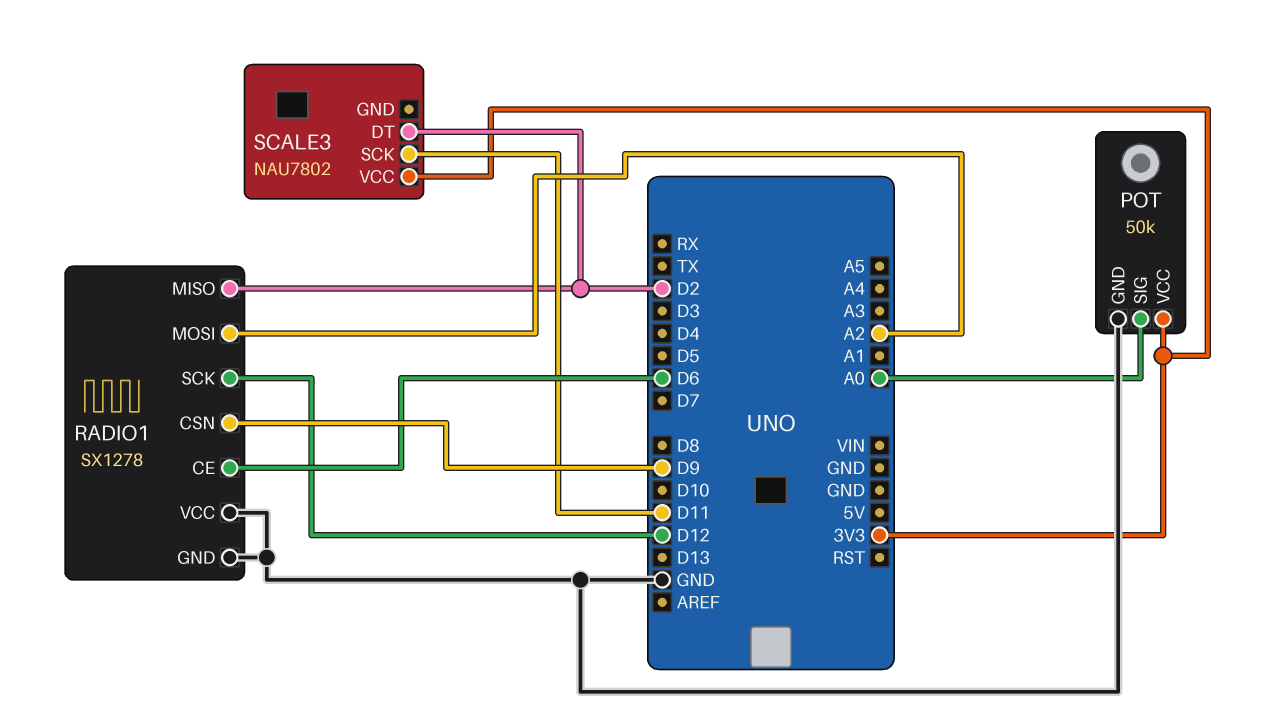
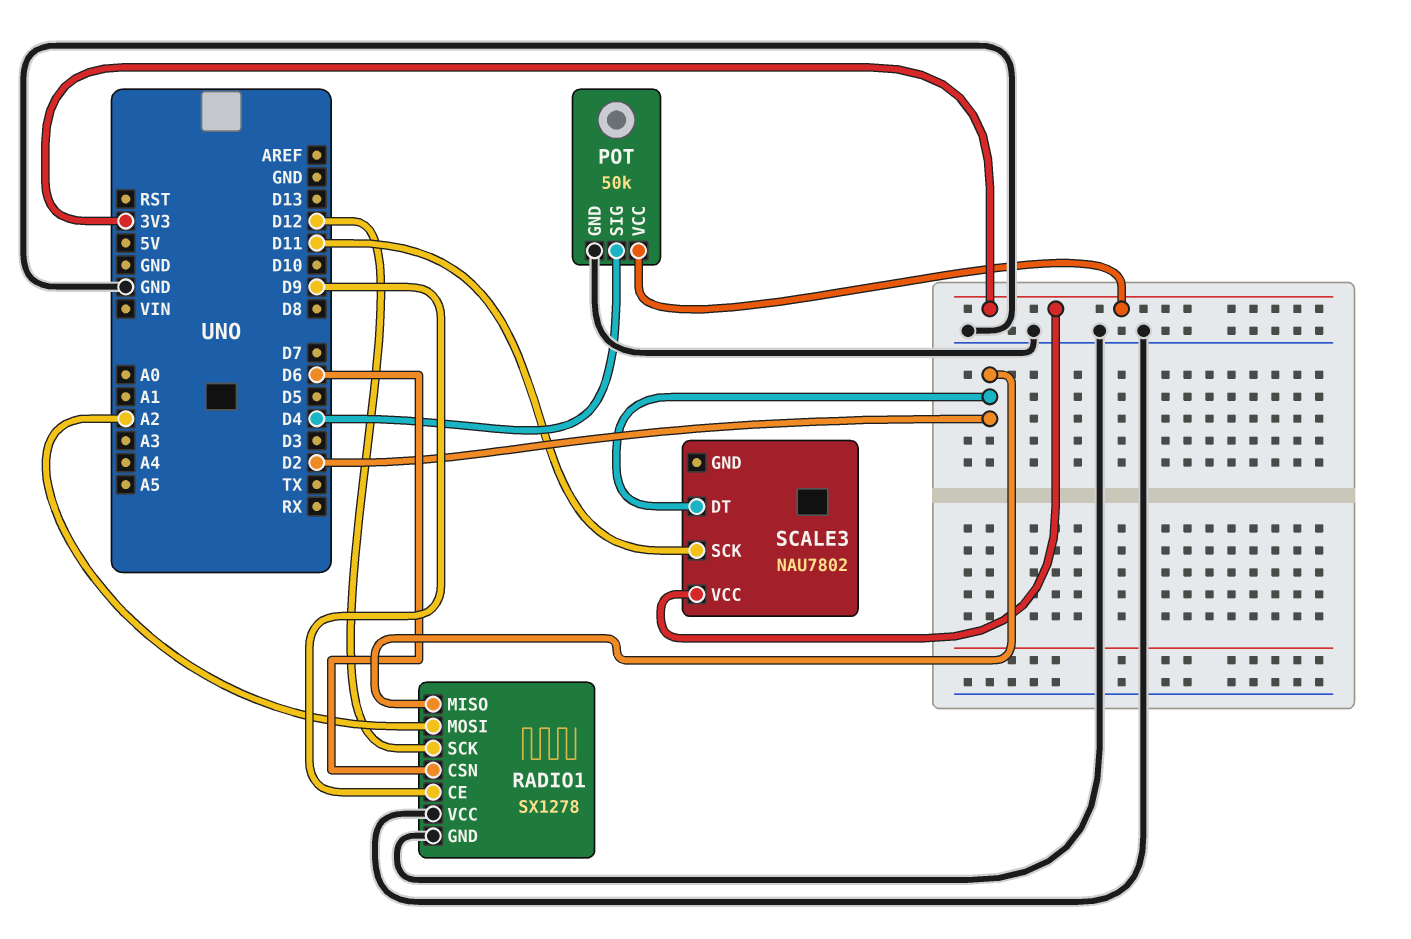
POT pin SIG: A0 -> D4
RADIO1 pin CE: D6 -> D9
RADIO1 pin CSN: D9 -> D6

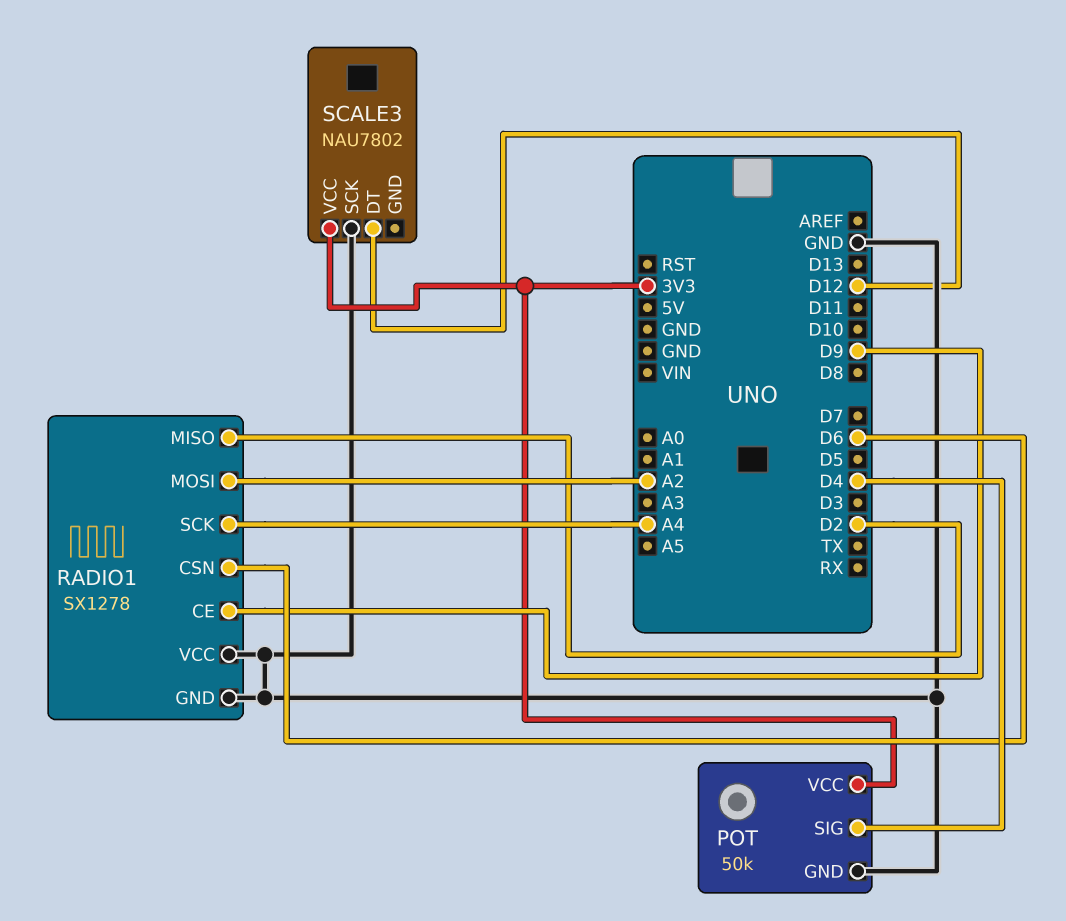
RADIO1 pin SCK: D12 -> A4
SCALE3 pin DT: D2 -> D12
SCALE3 pin SCK: D11 -> GND

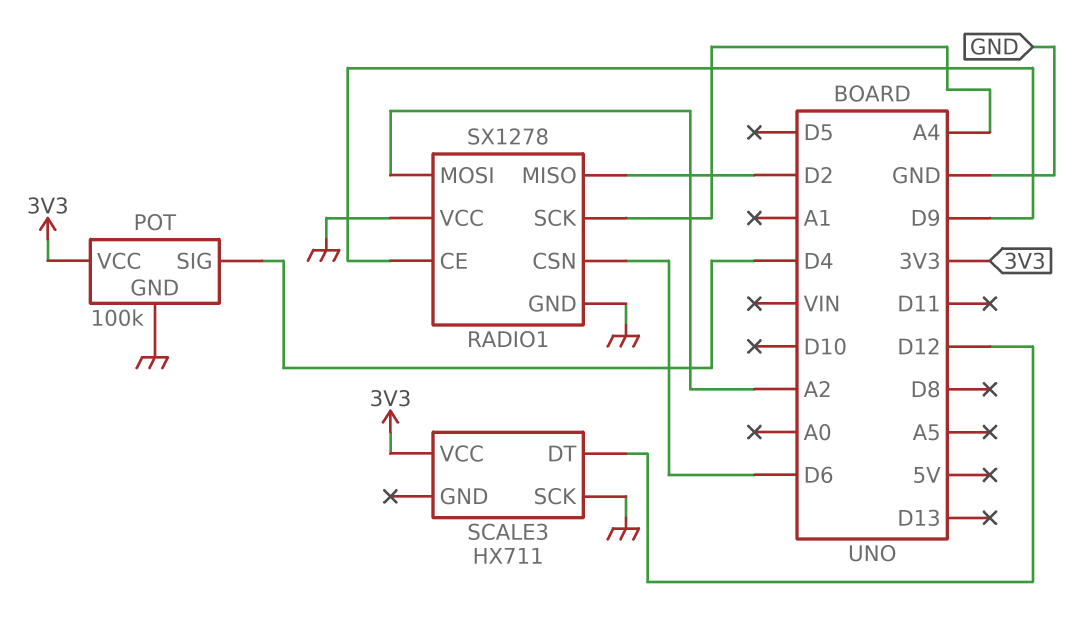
POT: 50k -> 100k
SCALE3: NAU7802 -> HX711

